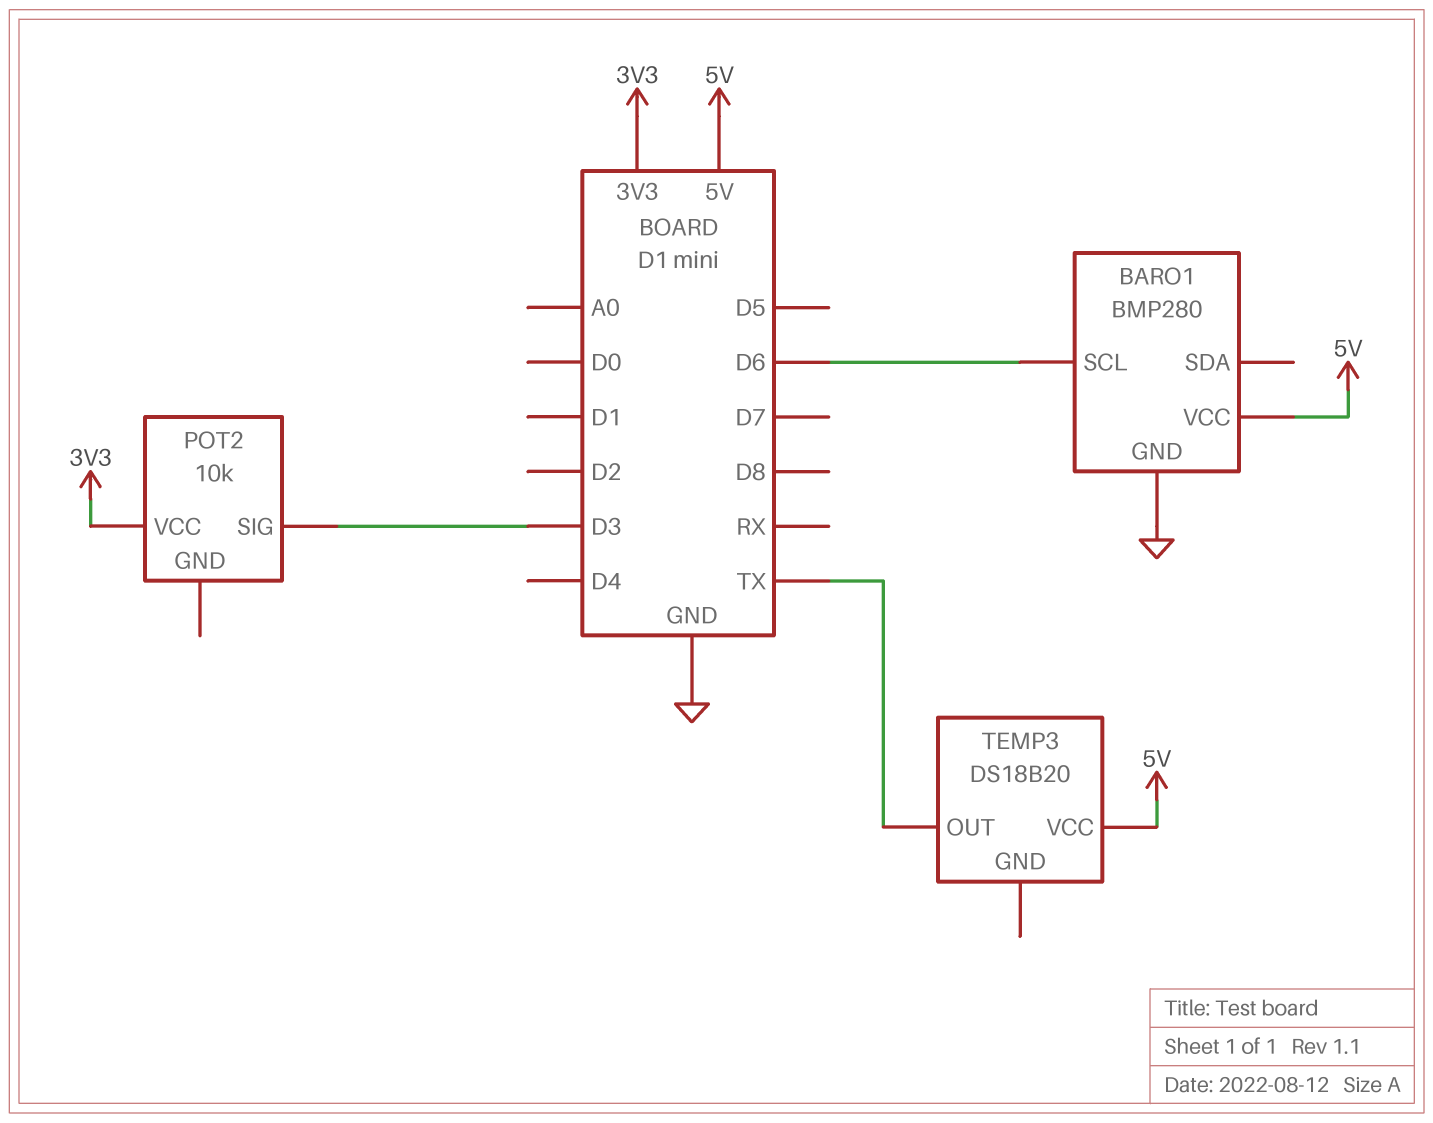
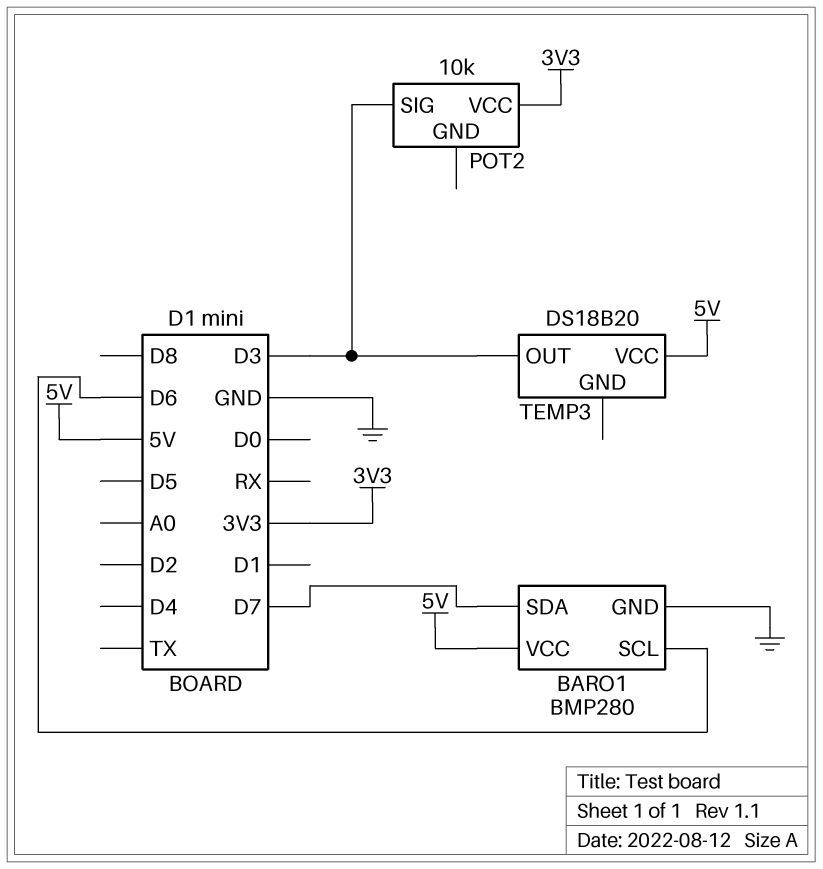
BARO1 pin SDA: none -> D7
TEMP3 pin OUT: TX -> D3

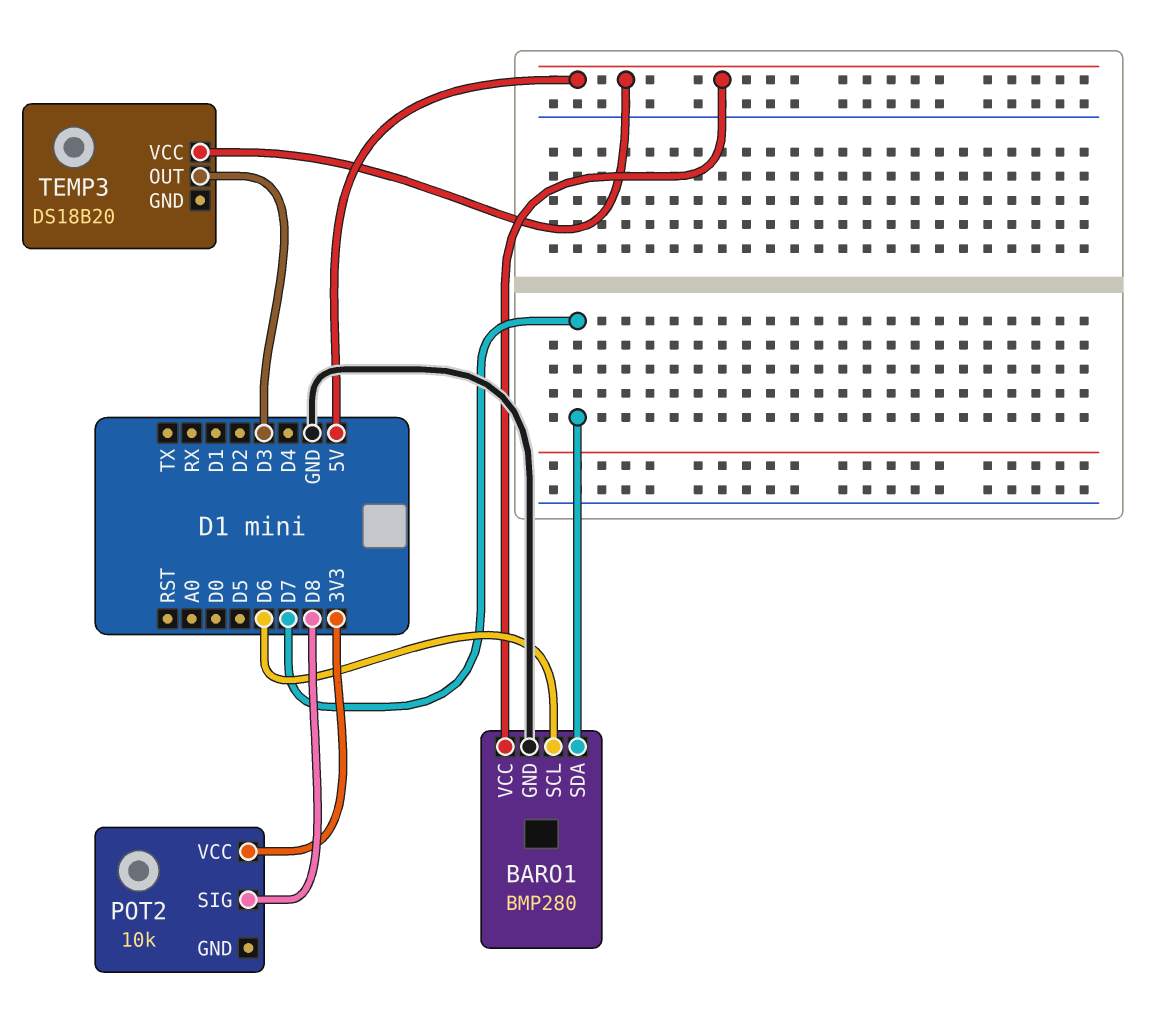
POT2 pin SIG: D3 -> D8

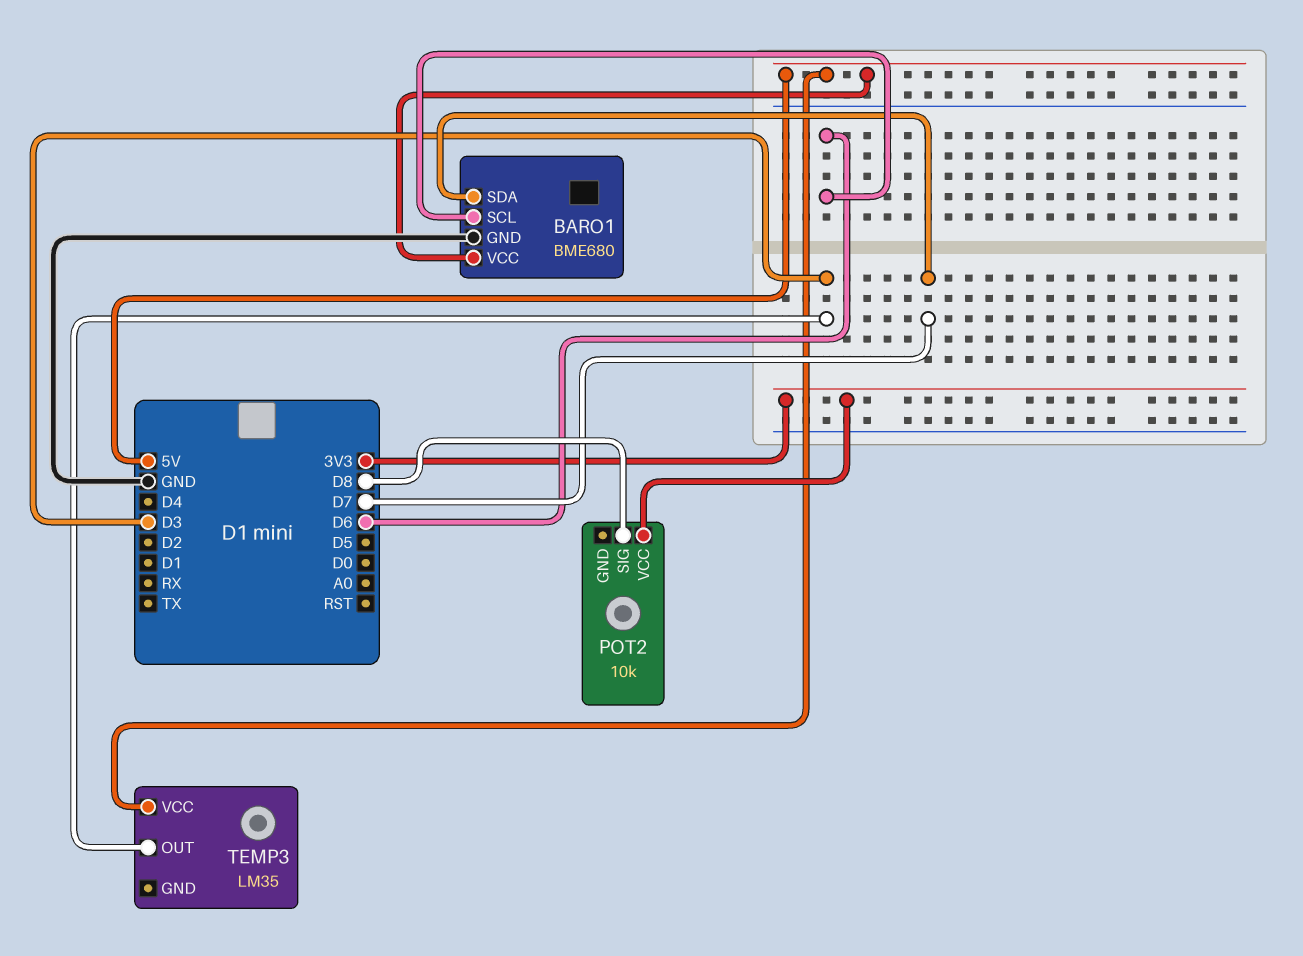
BARO1: BMP280 -> BME680
TEMP3: DS18B20 -> LM35

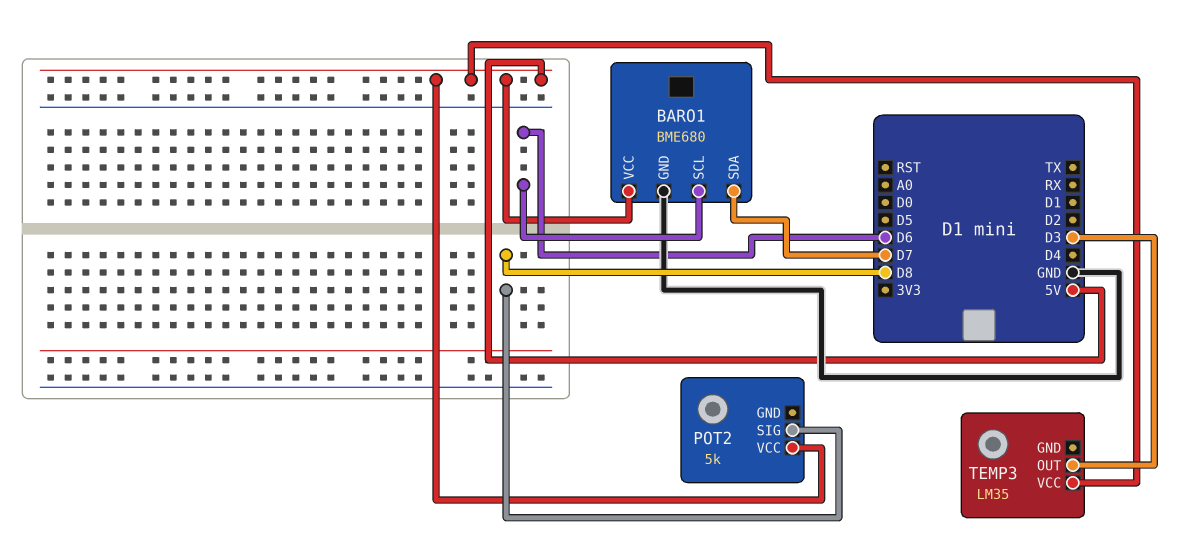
POT2: 10k -> 5k
POT2 pin VCC: 3V3 -> 5V

